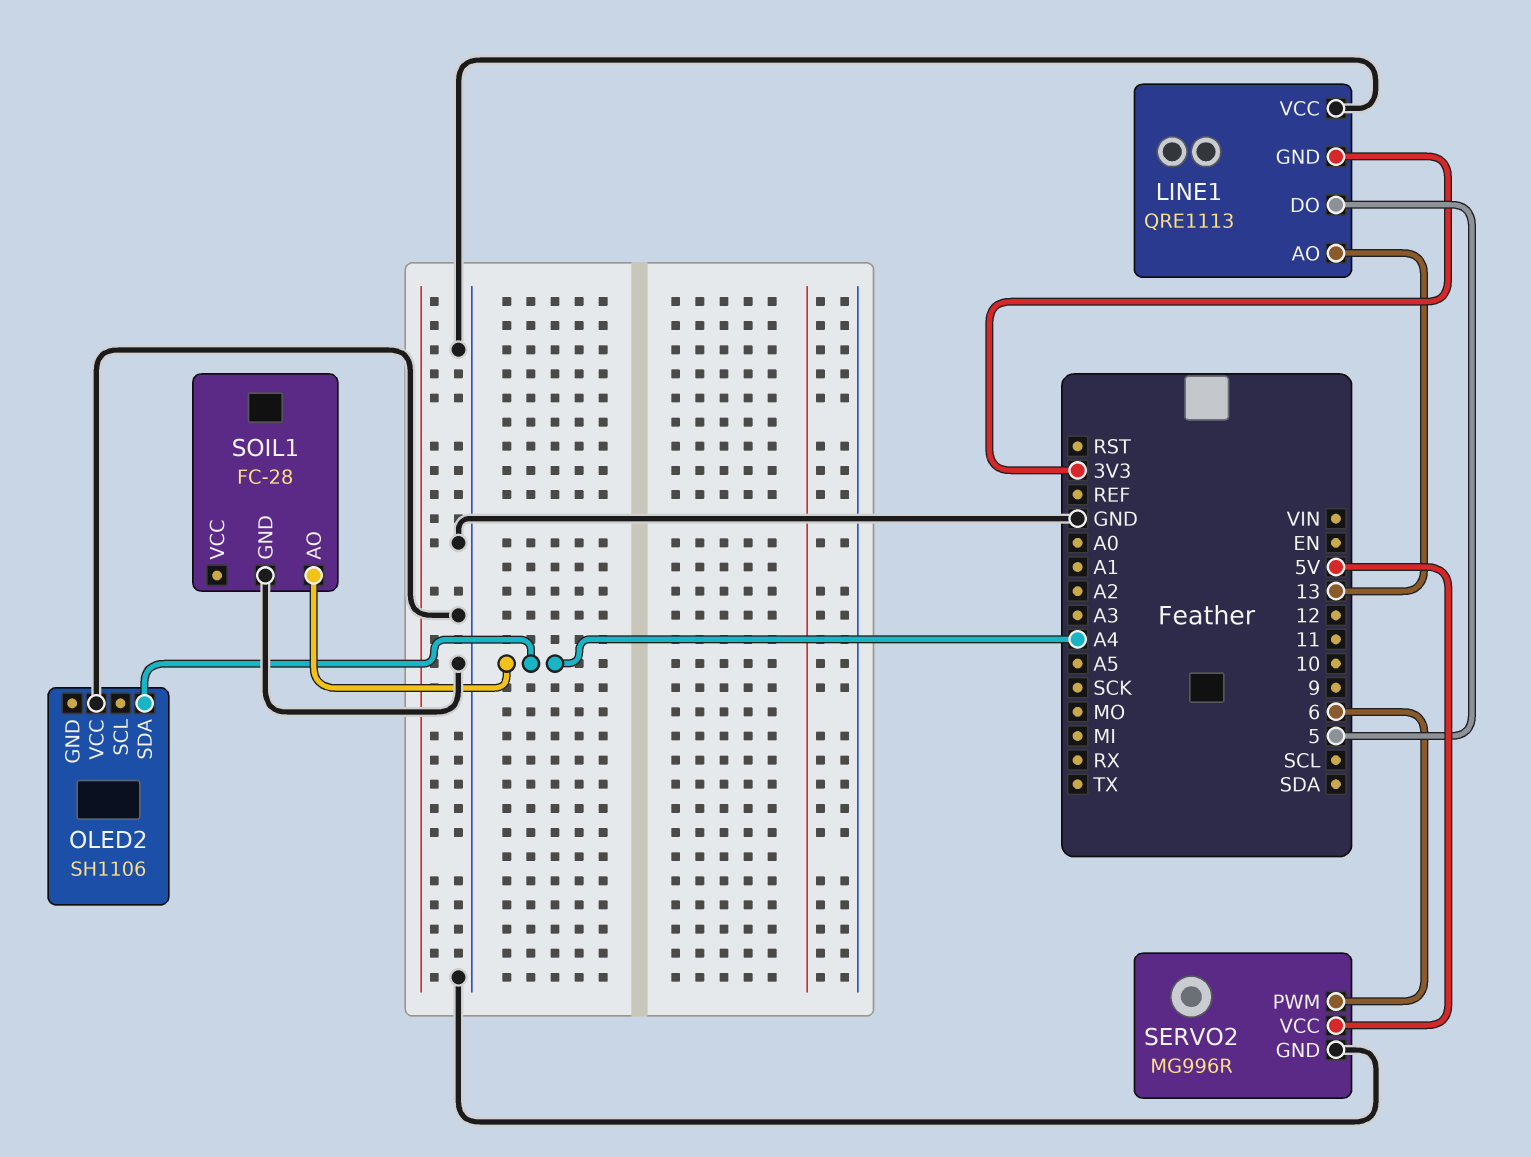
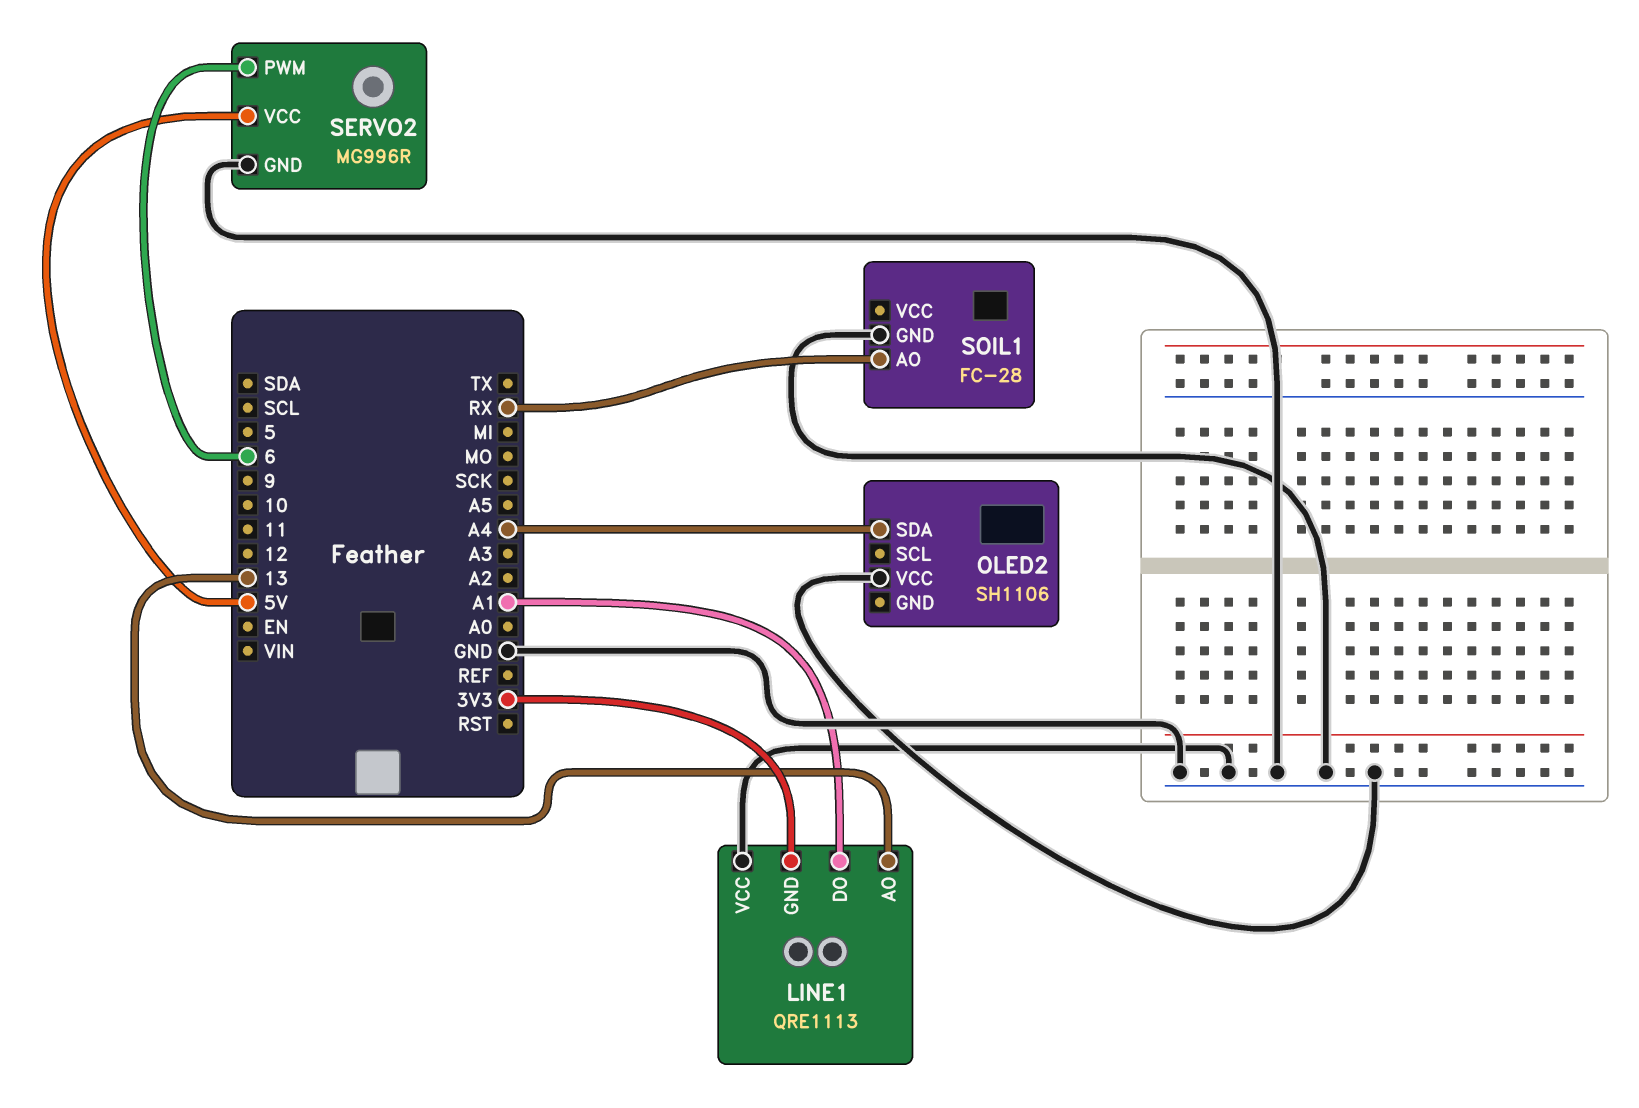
LINE1 pin DO: 5 -> A1
SOIL1 pin AO: A4 -> RX

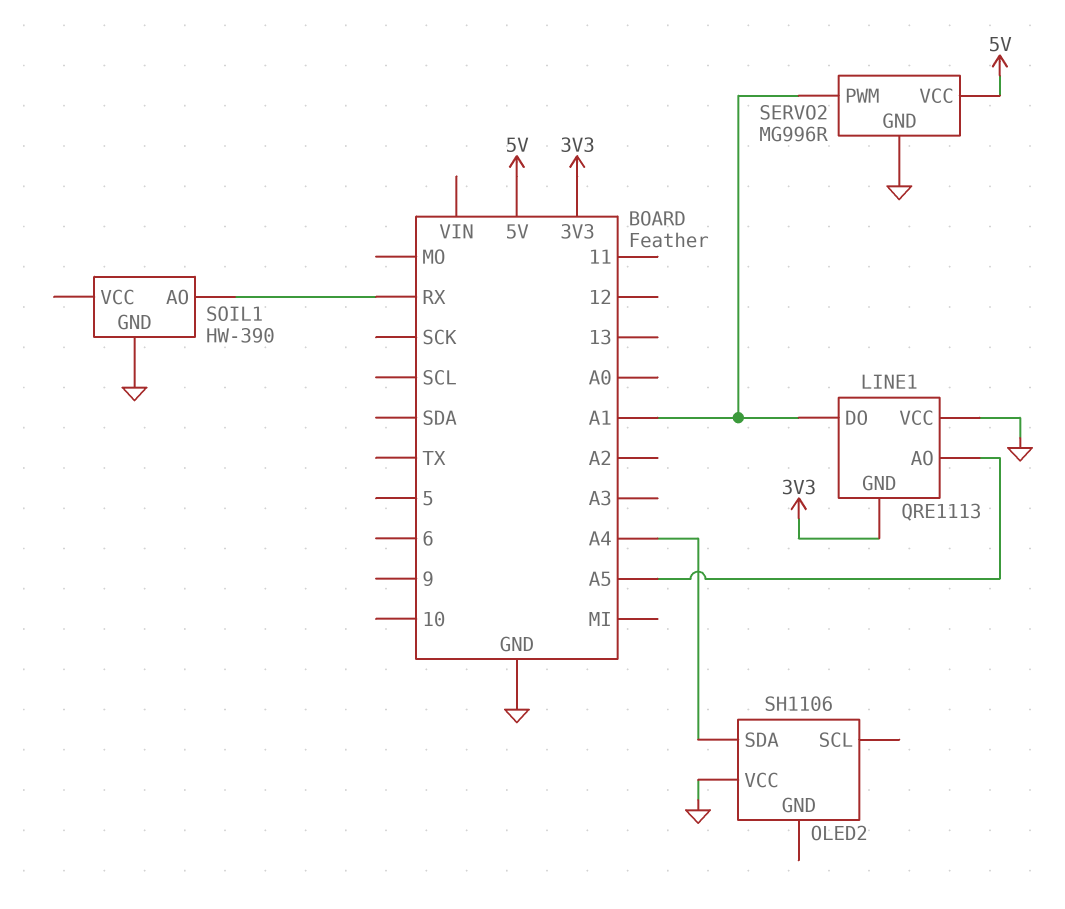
LINE1 pin AO: 13 -> A5
SERVO2 pin PWM: 6 -> A1
SOIL1: FC-28 -> HW-390

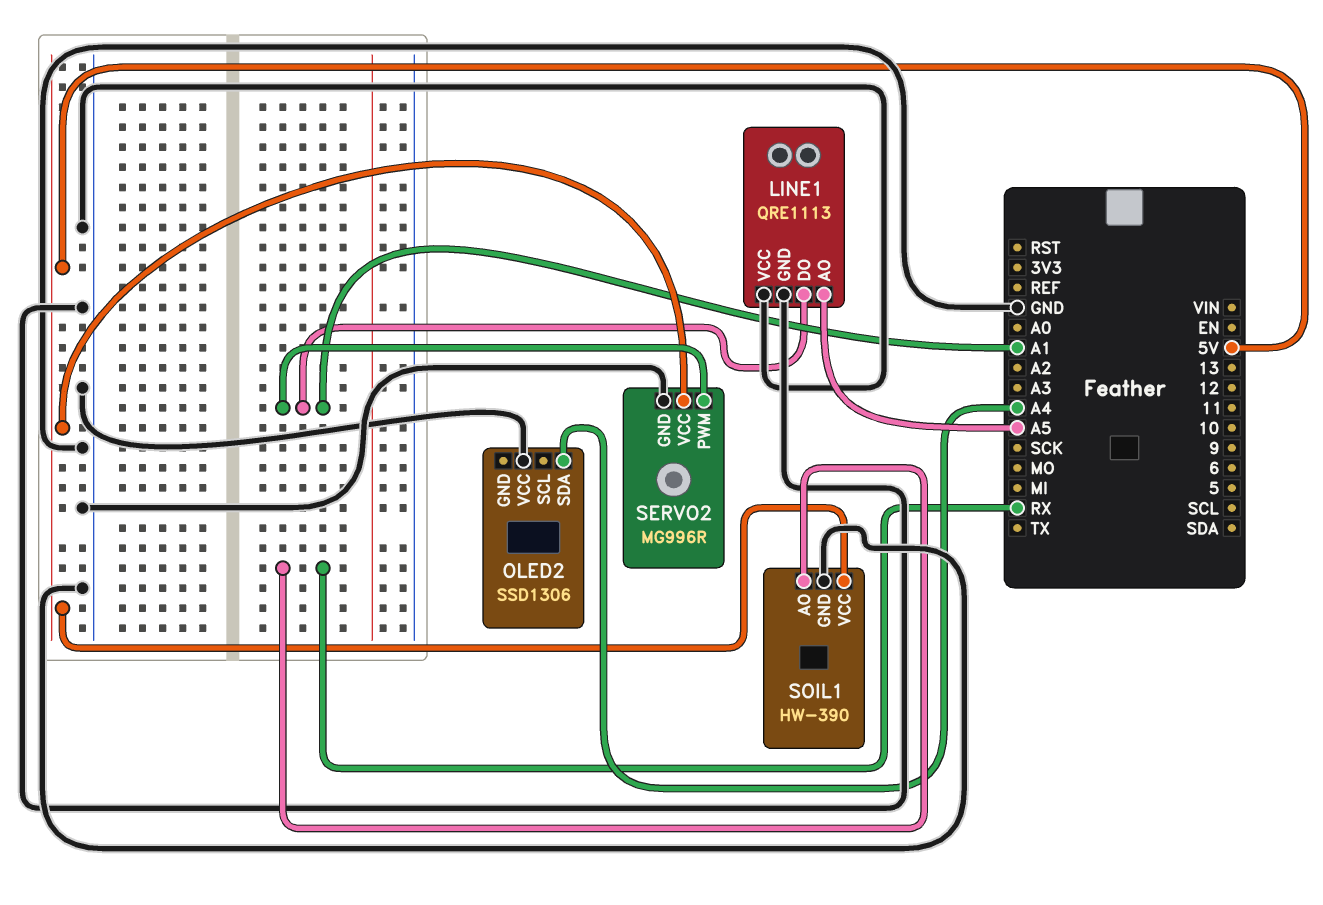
LINE1 pin GND: 3V3 -> GND
OLED2: SH1106 -> SSD1306
SOIL1 pin VCC: none -> 5V

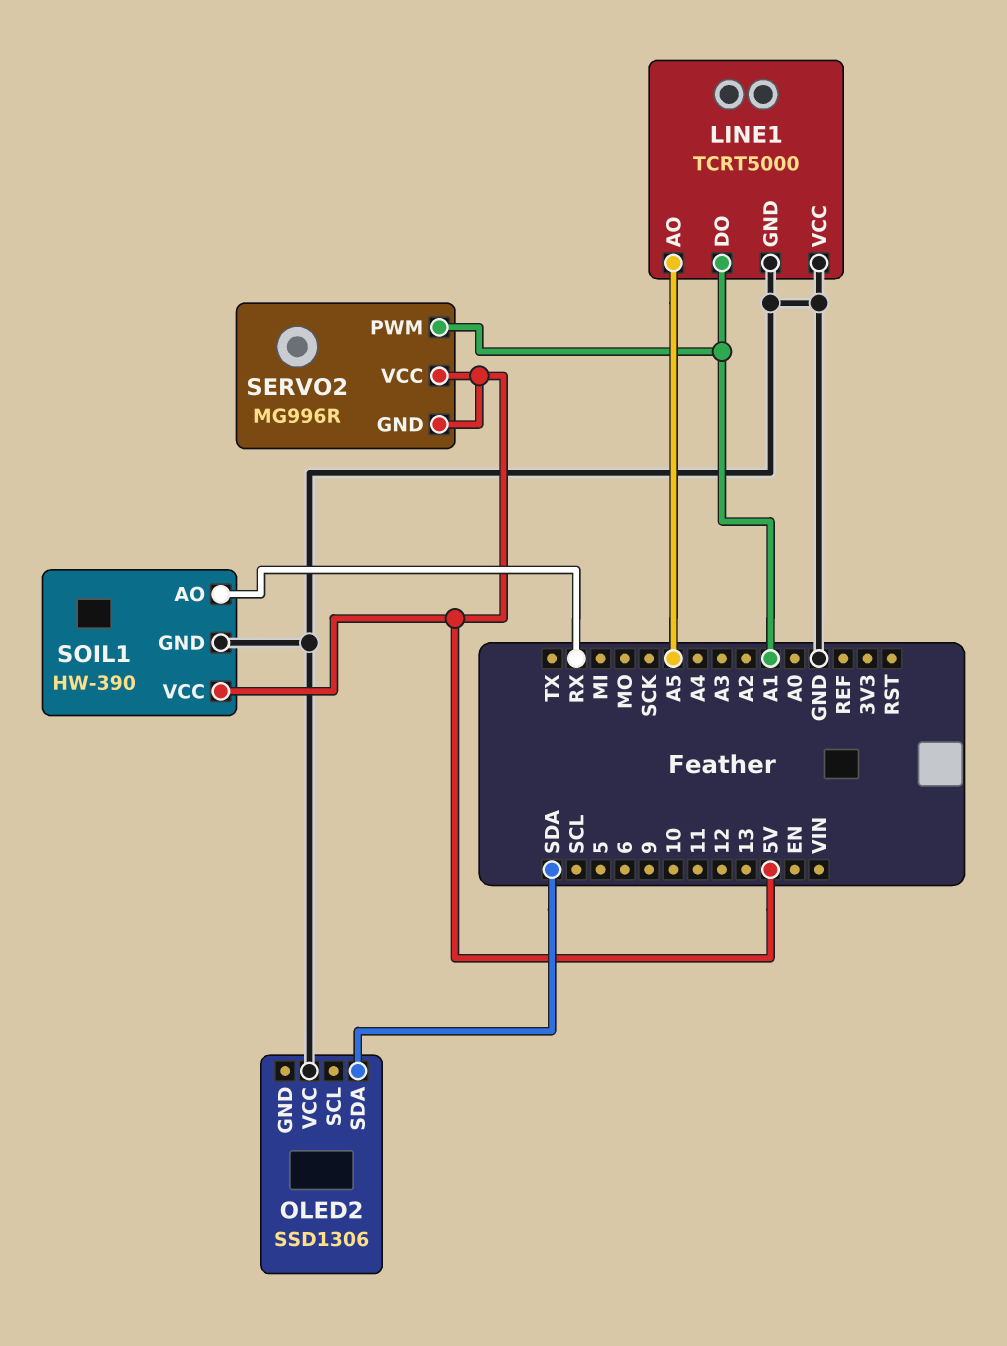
LINE1: QRE1113 -> TCRT5000
OLED2 pin SDA: A4 -> SDA
SERVO2 pin GND: GND -> 5V

